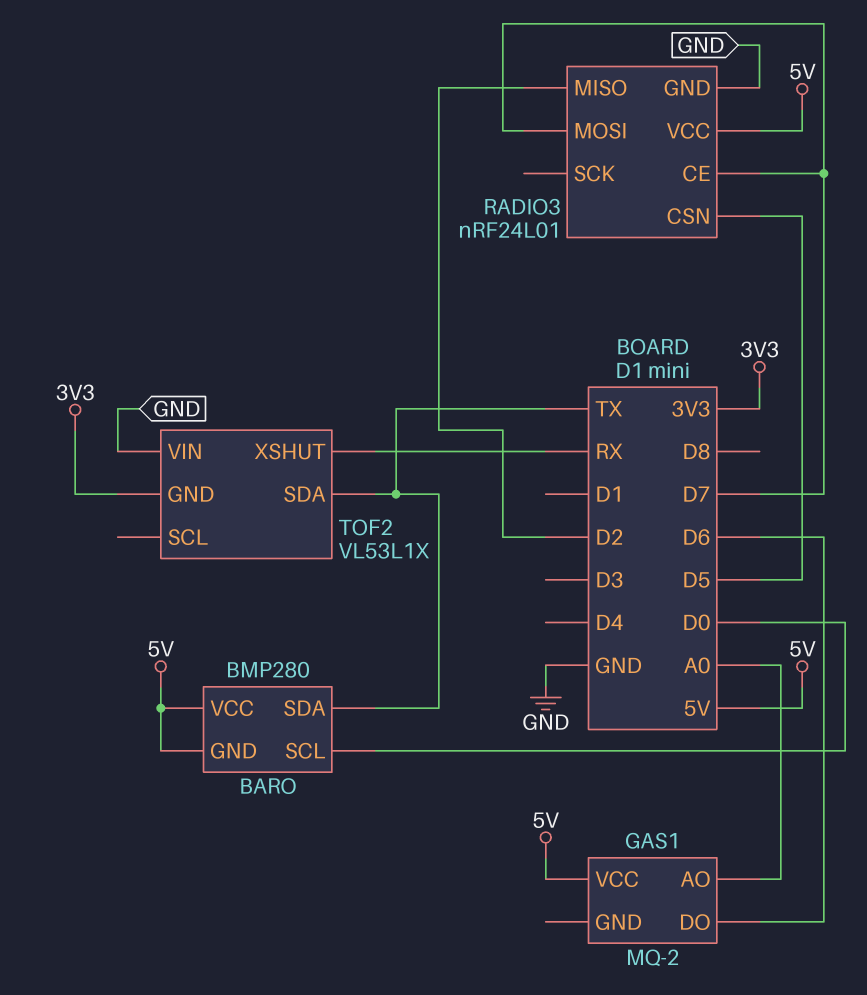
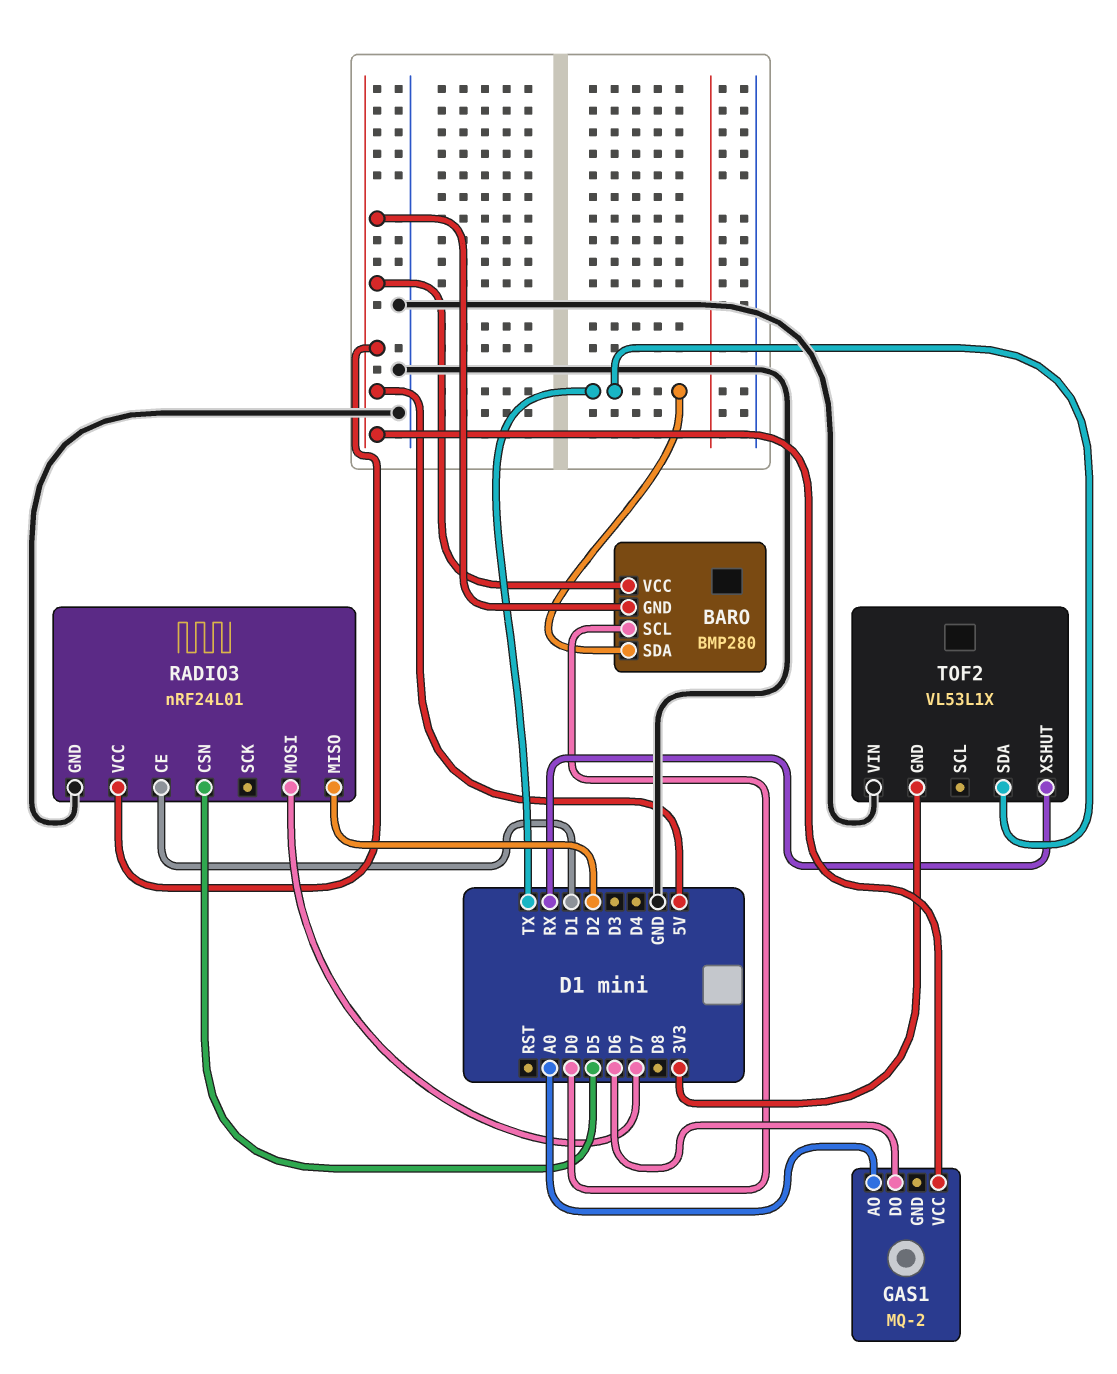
RADIO3 pin CE: D7 -> D1

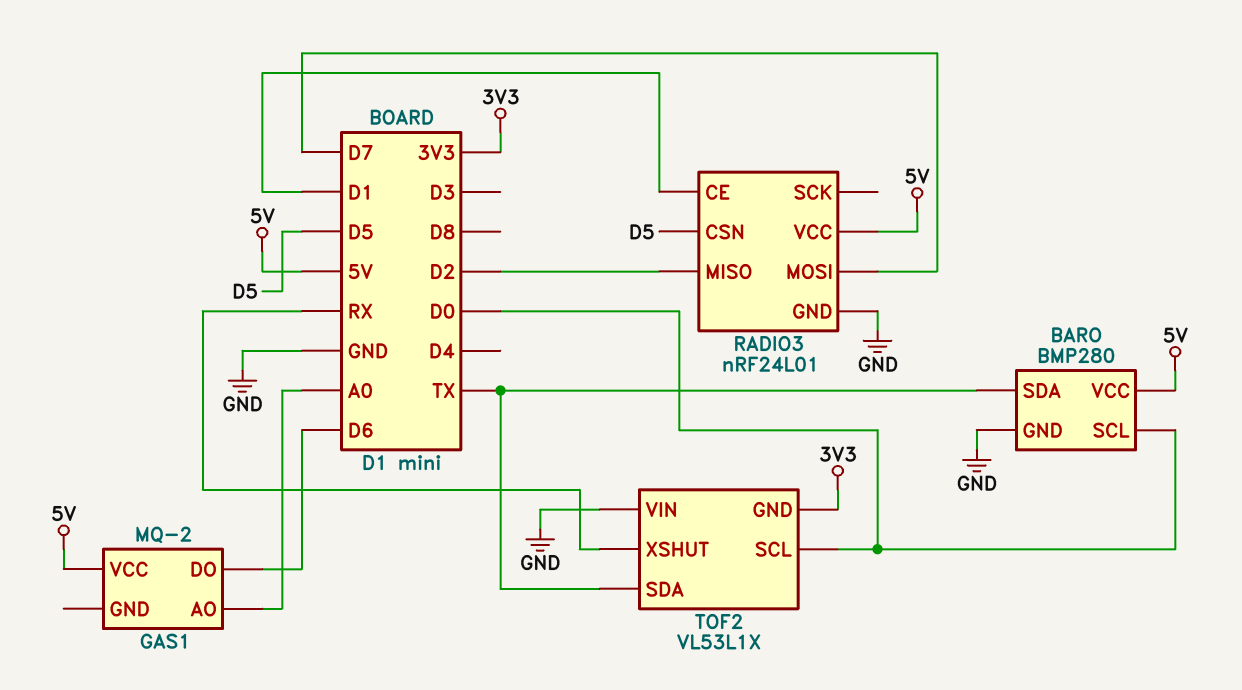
BARO pin GND: 5V -> GND
TOF2 pin SCL: none -> D0

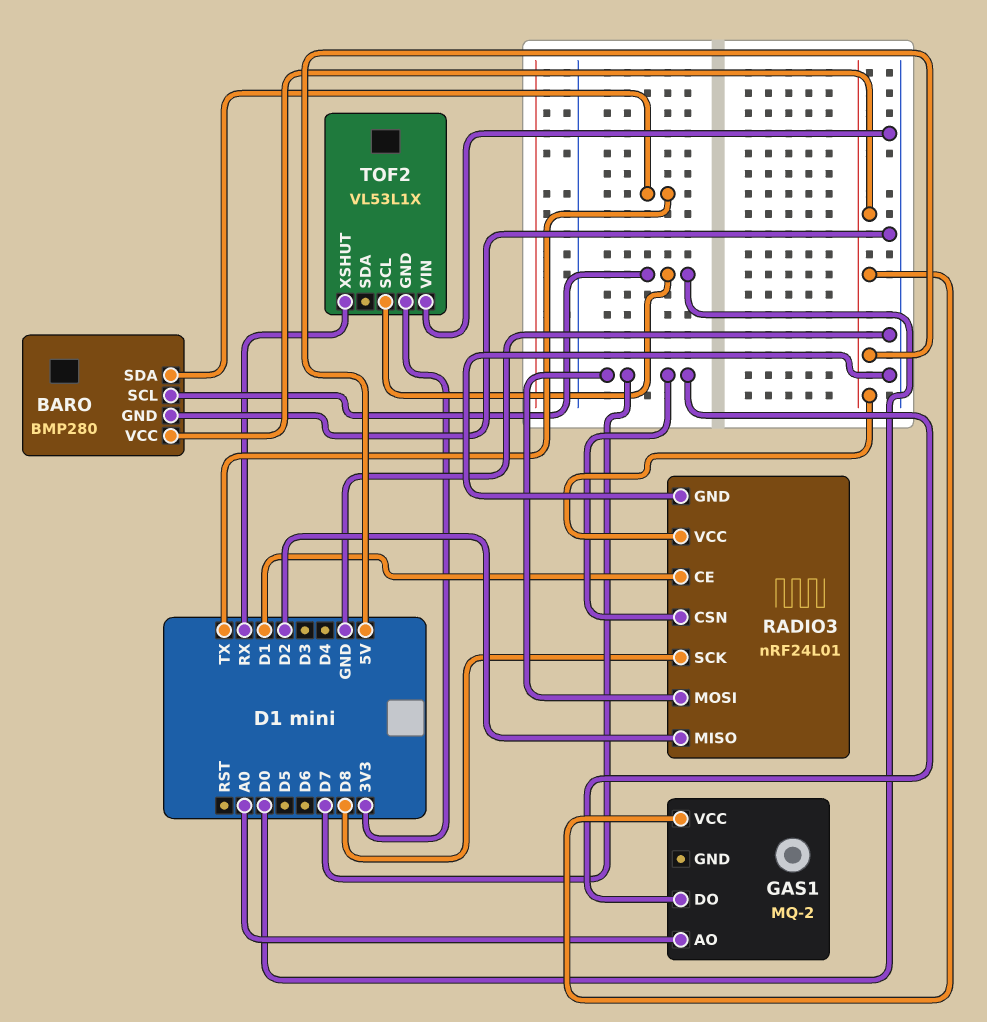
GAS1 pin DO: D6 -> D7
RADIO3 pin CSN: D5 -> D7
RADIO3 pin SCK: none -> D8
TOF2 pin SDA: TX -> none

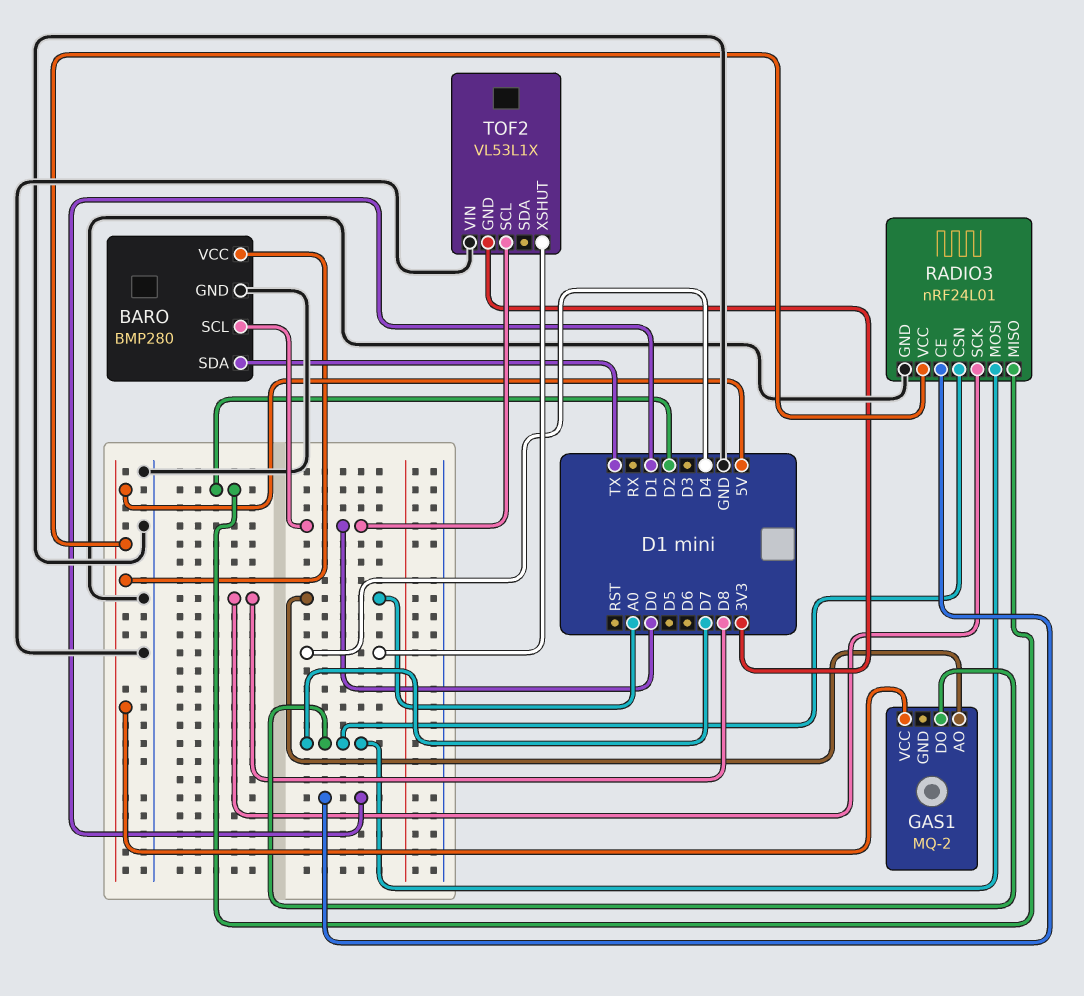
TOF2 pin XSHUT: RX -> D4

